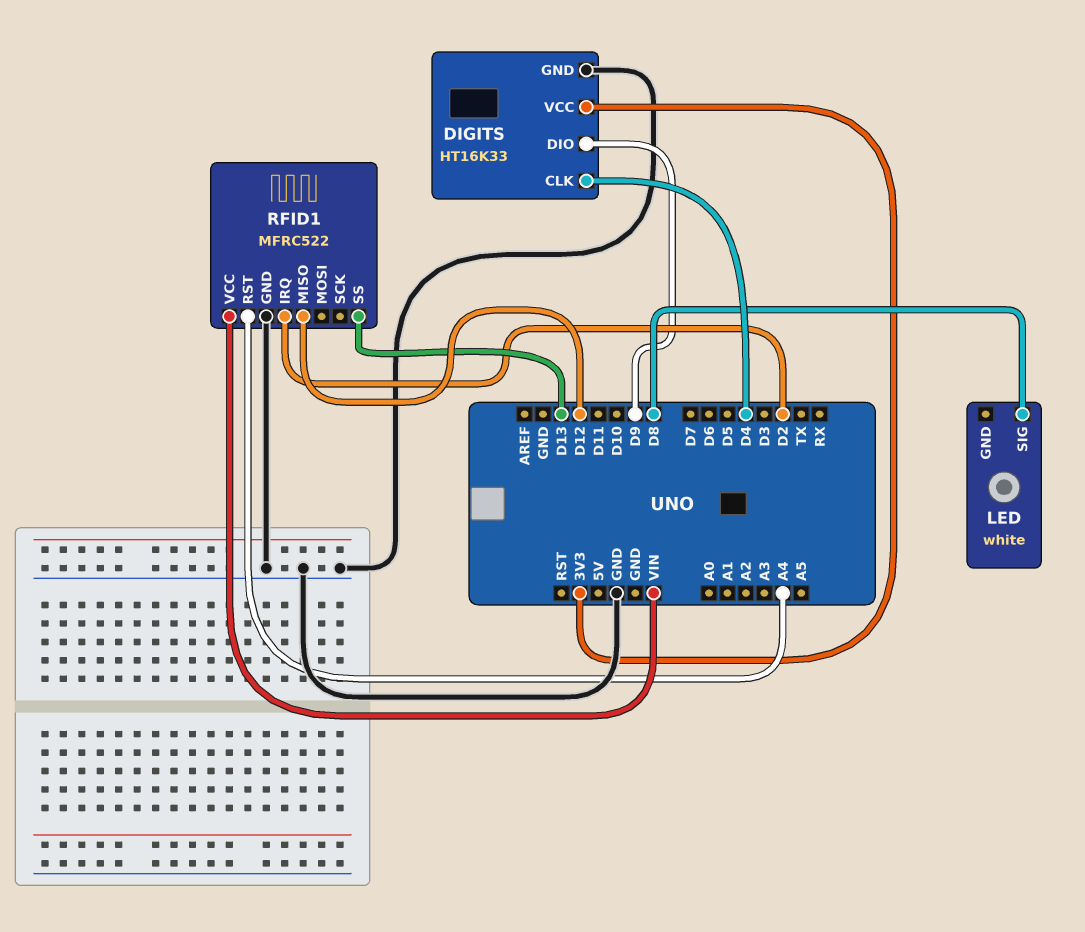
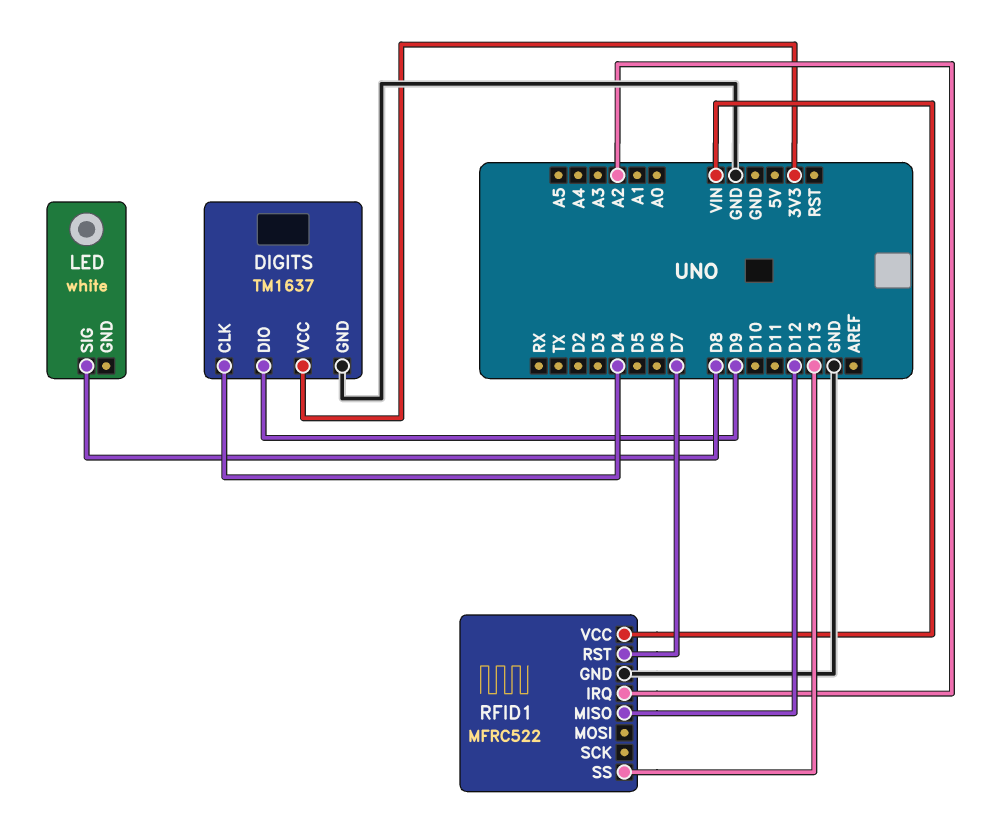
DIGITS: HT16K33 -> TM1637
RFID1 pin IRQ: D2 -> A2
RFID1 pin RST: A4 -> D7

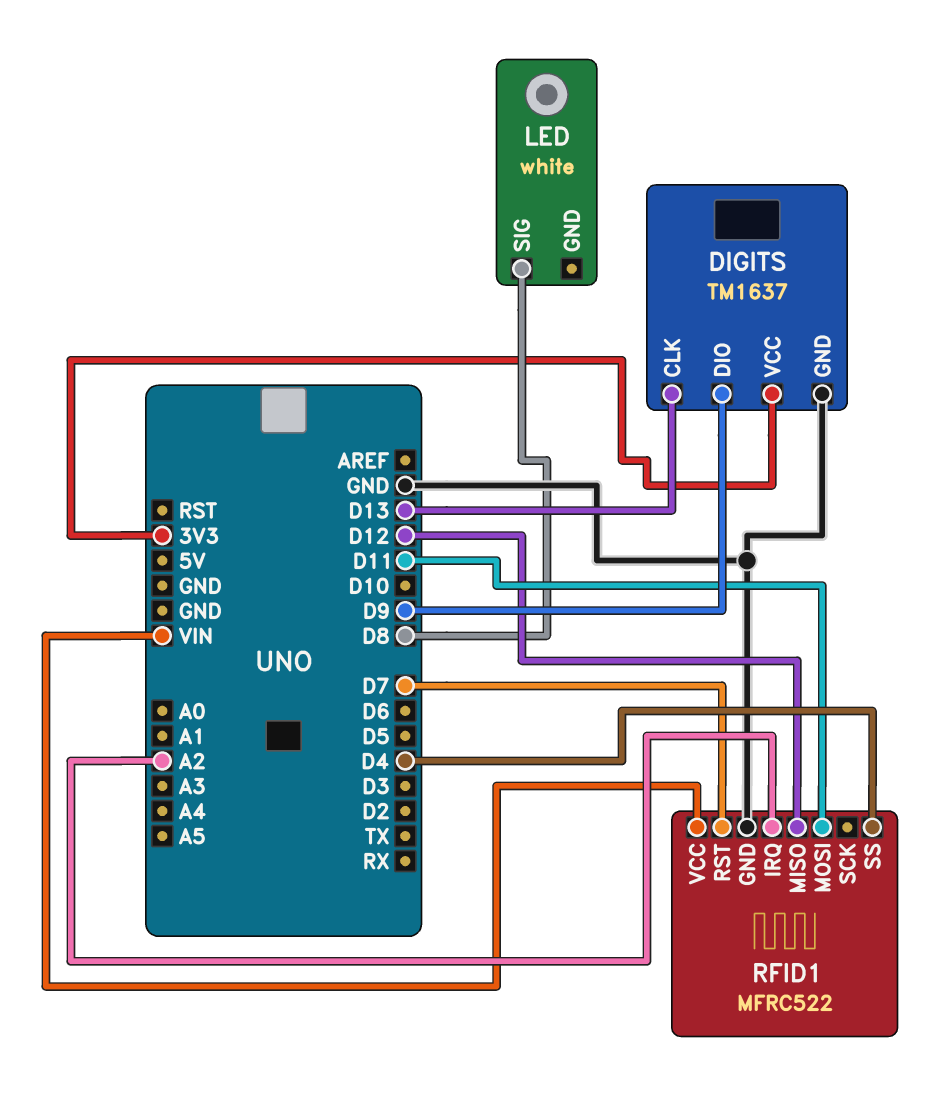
DIGITS pin CLK: D4 -> D13
RFID1 pin MOSI: none -> D11
RFID1 pin SS: D13 -> D4

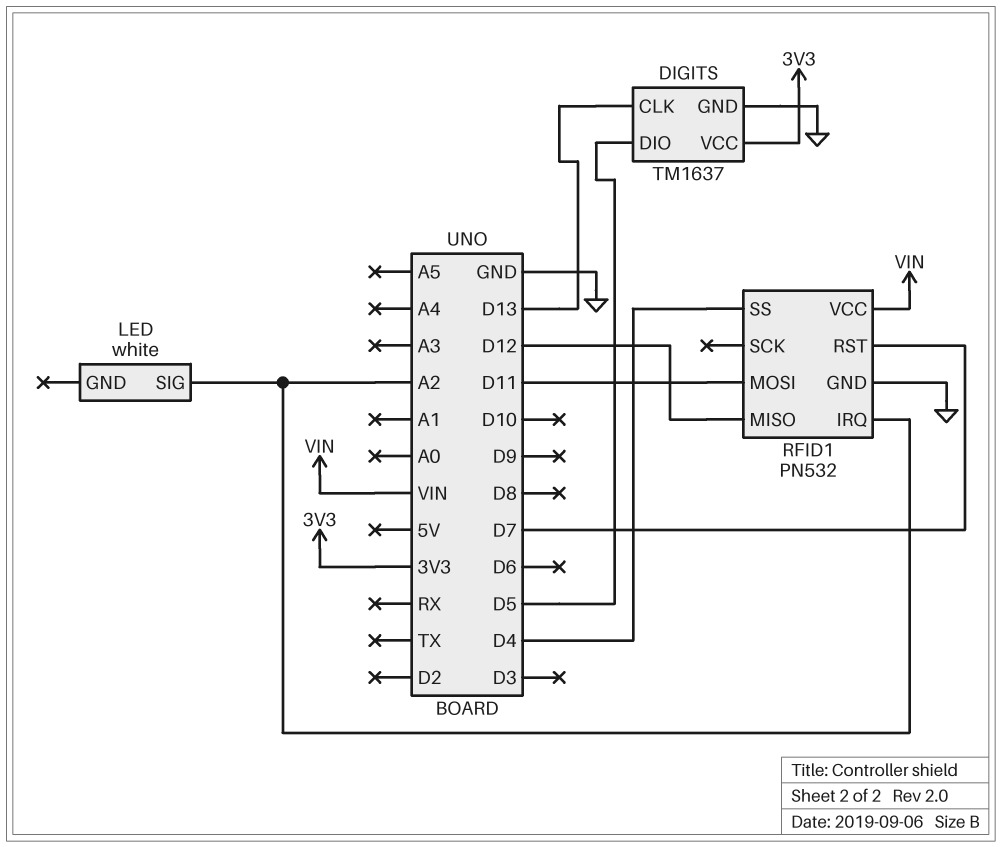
DIGITS pin DIO: D9 -> D5
LED pin SIG: D8 -> A2
RFID1: MFRC522 -> PN532

